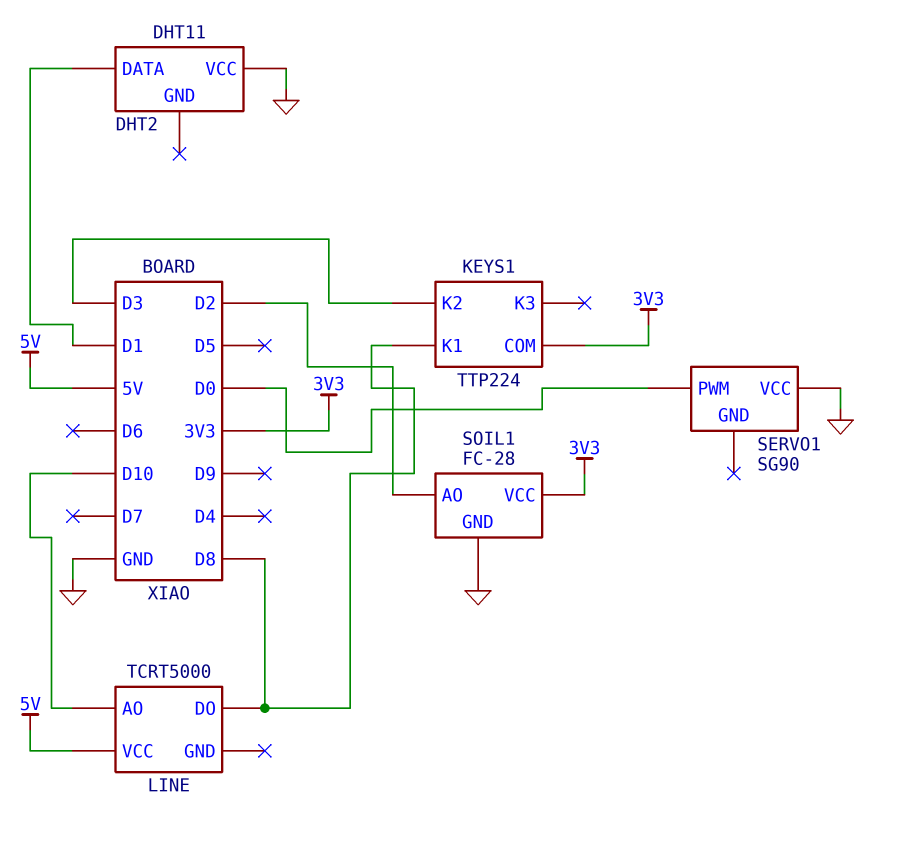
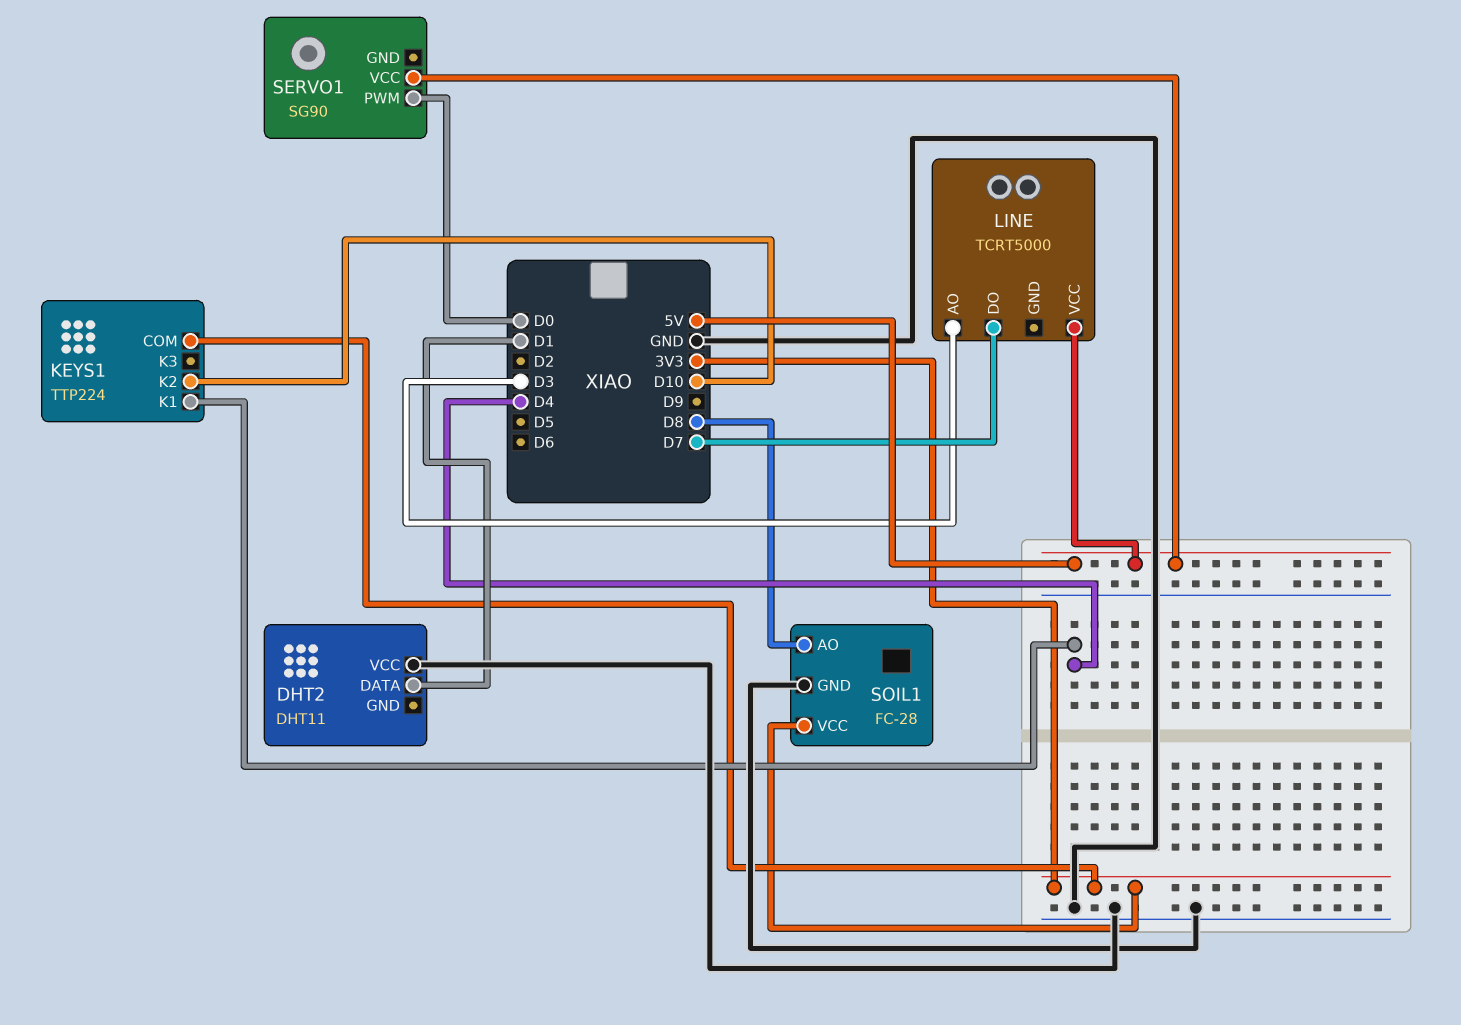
KEYS1 pin K1: D8 -> D4
KEYS1 pin K2: D3 -> D10
LINE pin AO: D10 -> D3
LINE pin DO: D8 -> D7
SERVO1 pin VCC: GND -> 5V
SOIL1 pin AO: D2 -> D8

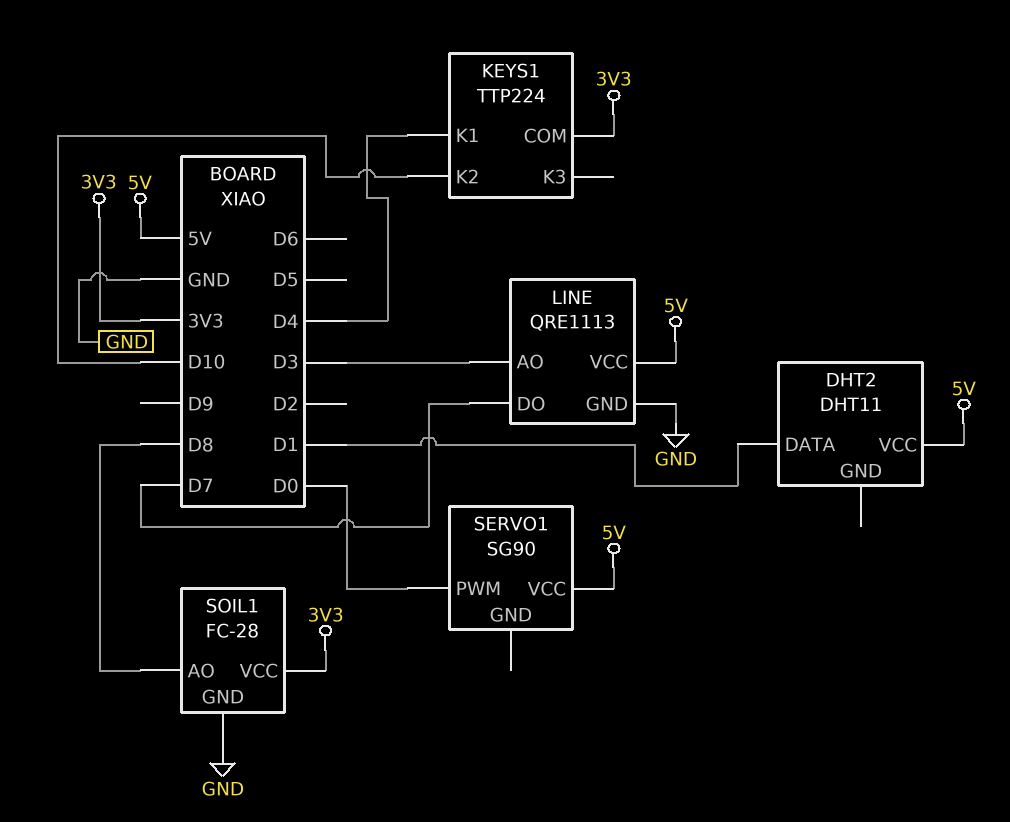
DHT2 pin VCC: GND -> 5V
LINE: TCRT5000 -> QRE1113
LINE pin GND: none -> GND

